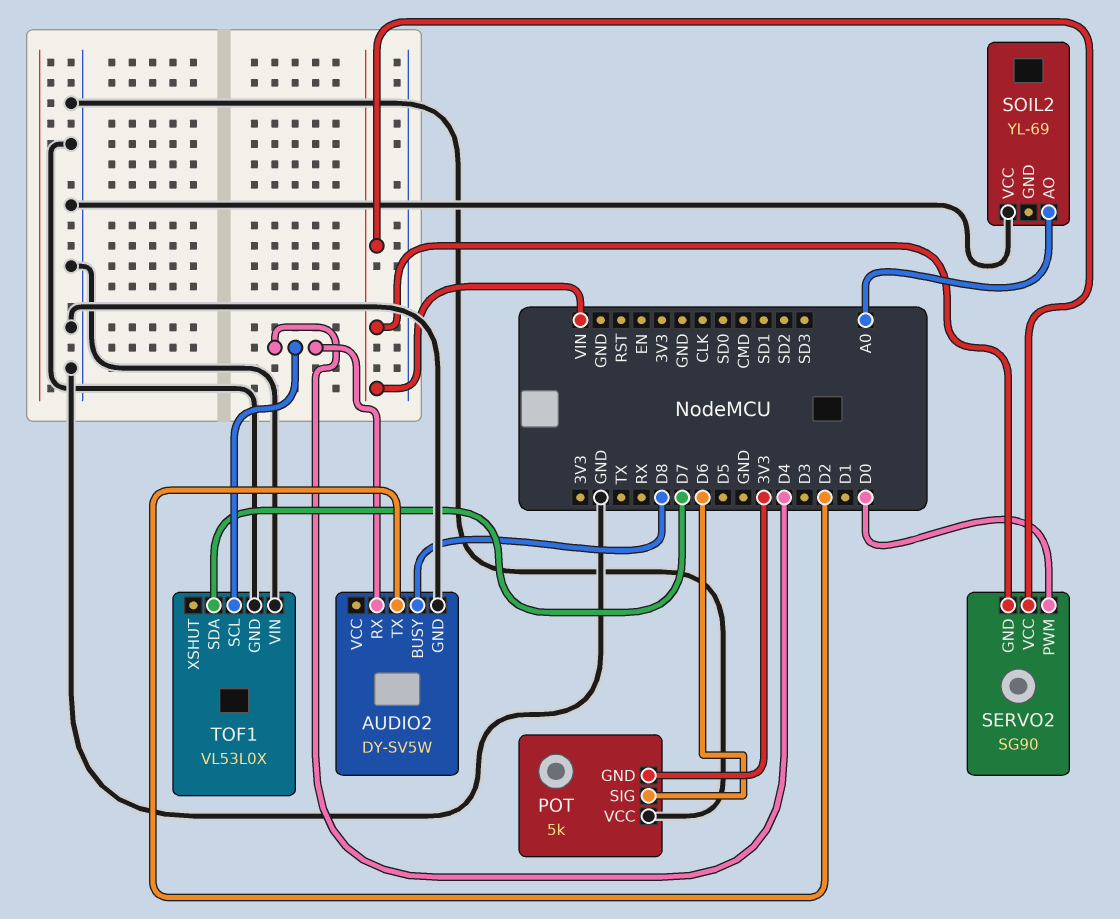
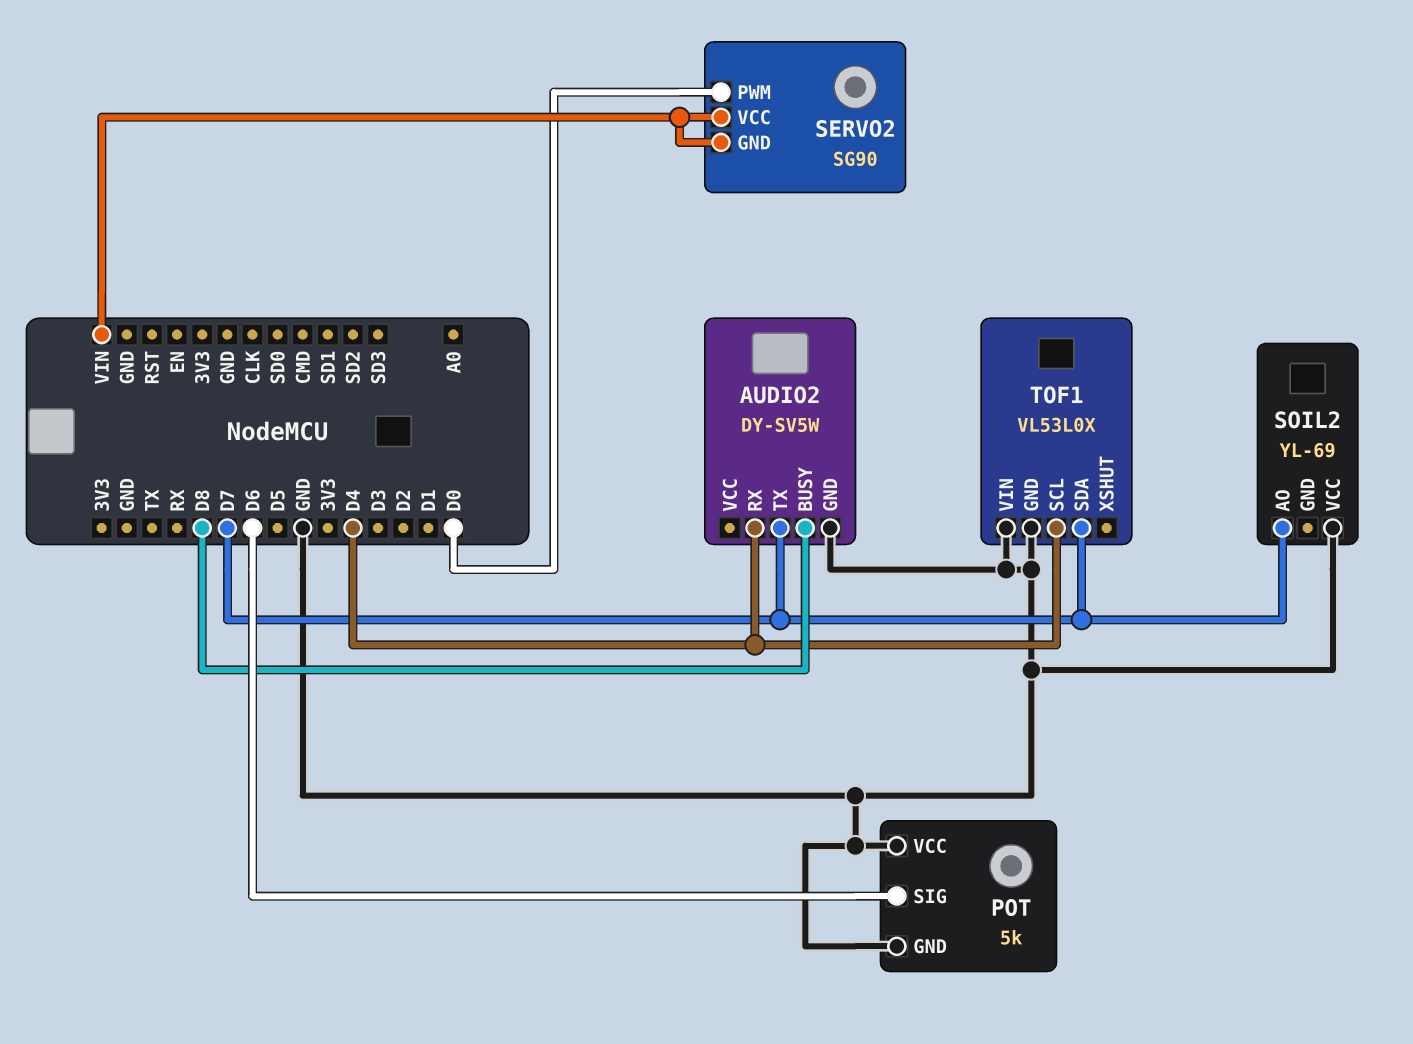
AUDIO2 pin TX: D2 -> D7
POT pin GND: 3V3 -> GND
SOIL2 pin AO: A0 -> D7

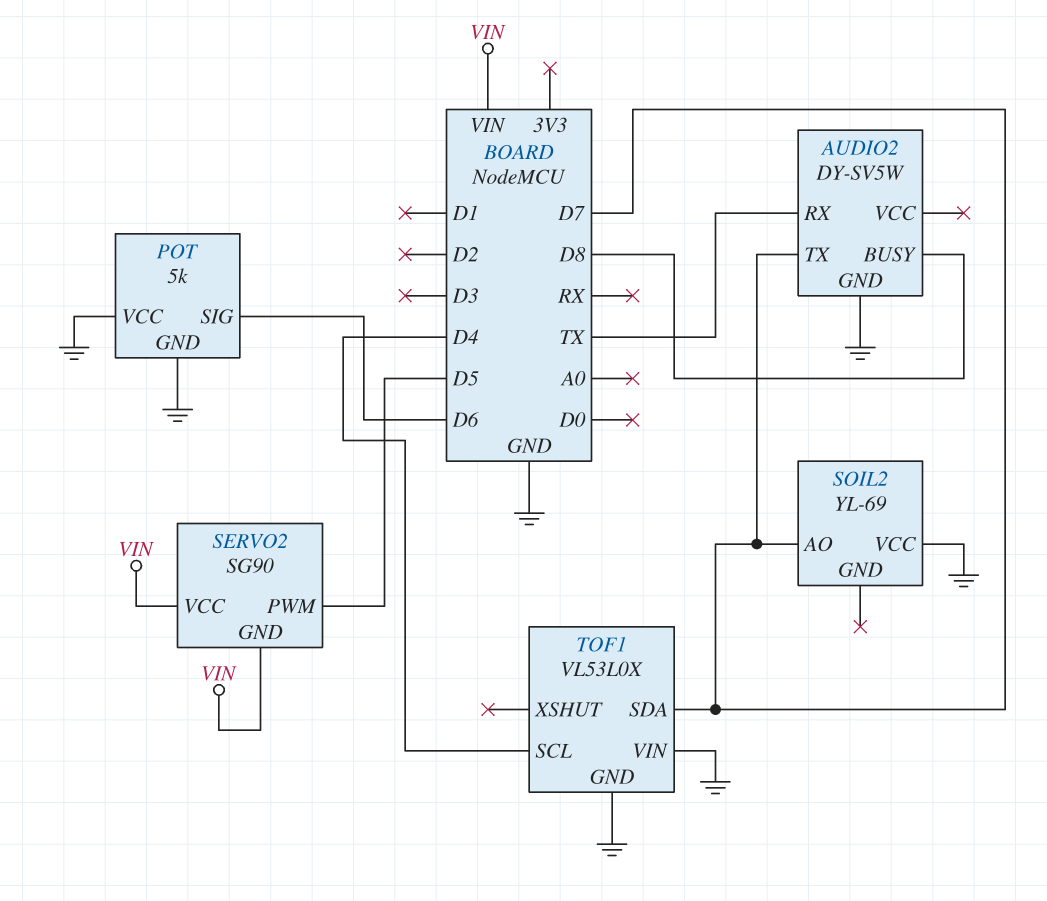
AUDIO2 pin RX: D4 -> TX
SERVO2 pin PWM: D0 -> D5

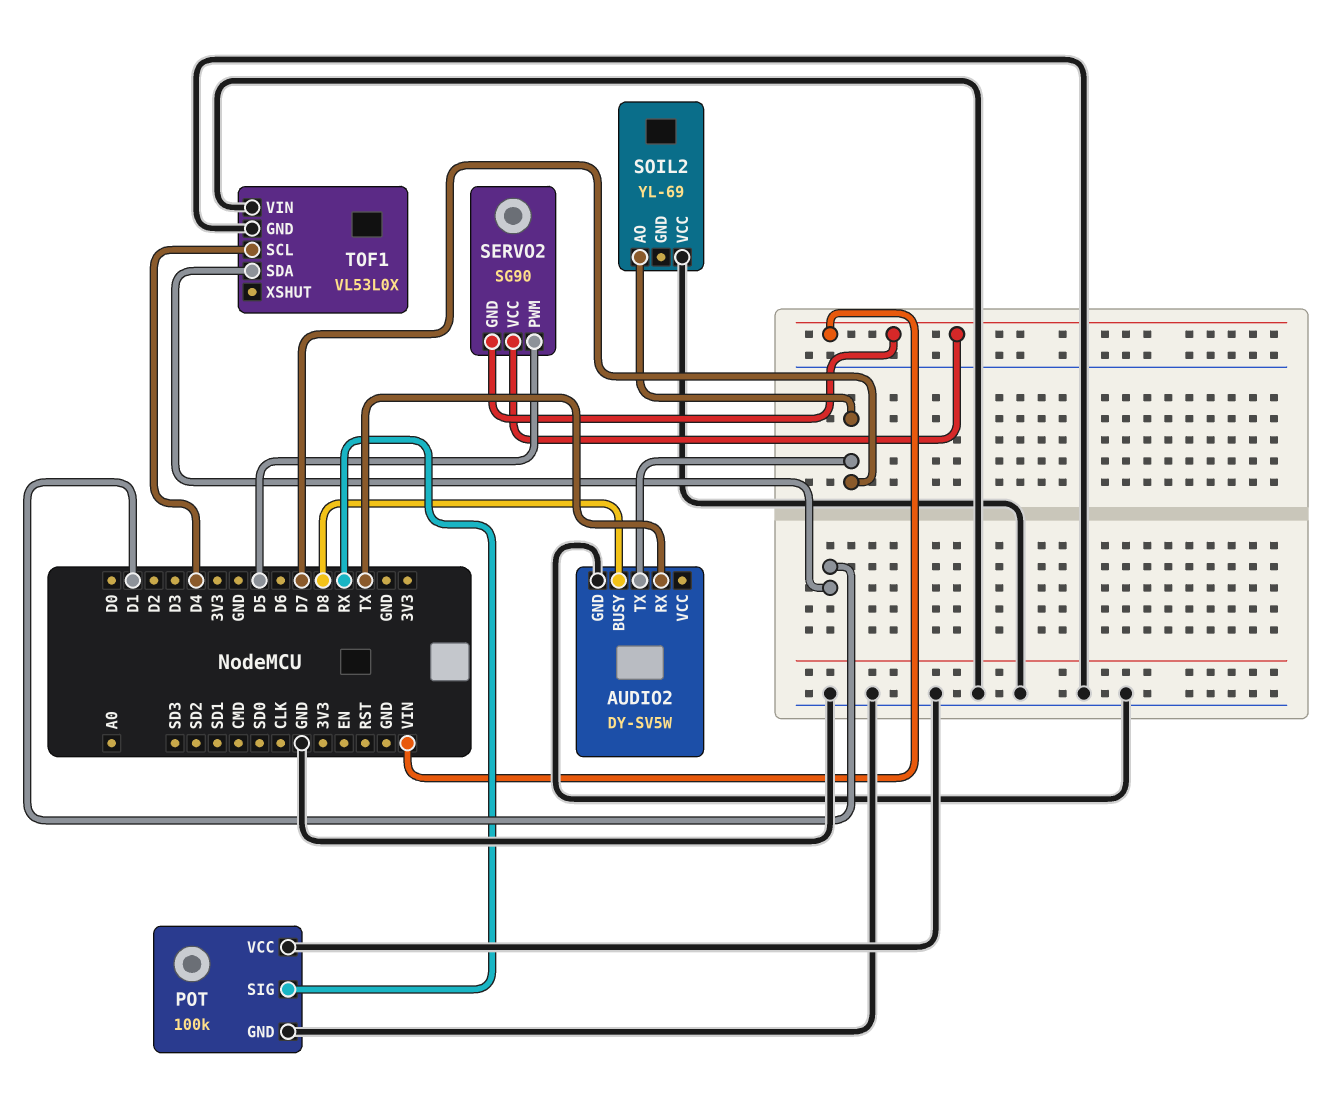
POT: 5k -> 100k
POT pin SIG: D6 -> RX
TOF1 pin SDA: D7 -> D1

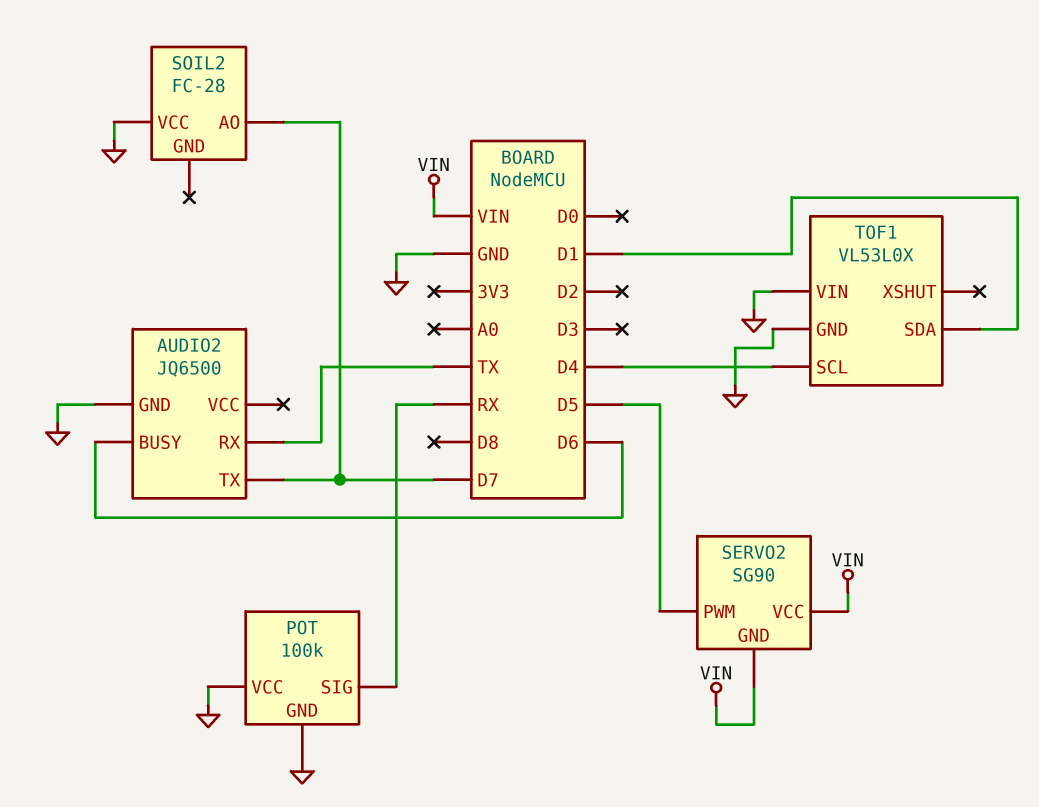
AUDIO2: DY-SV5W -> JQ6500
AUDIO2 pin BUSY: D8 -> D6
SOIL2: YL-69 -> FC-28

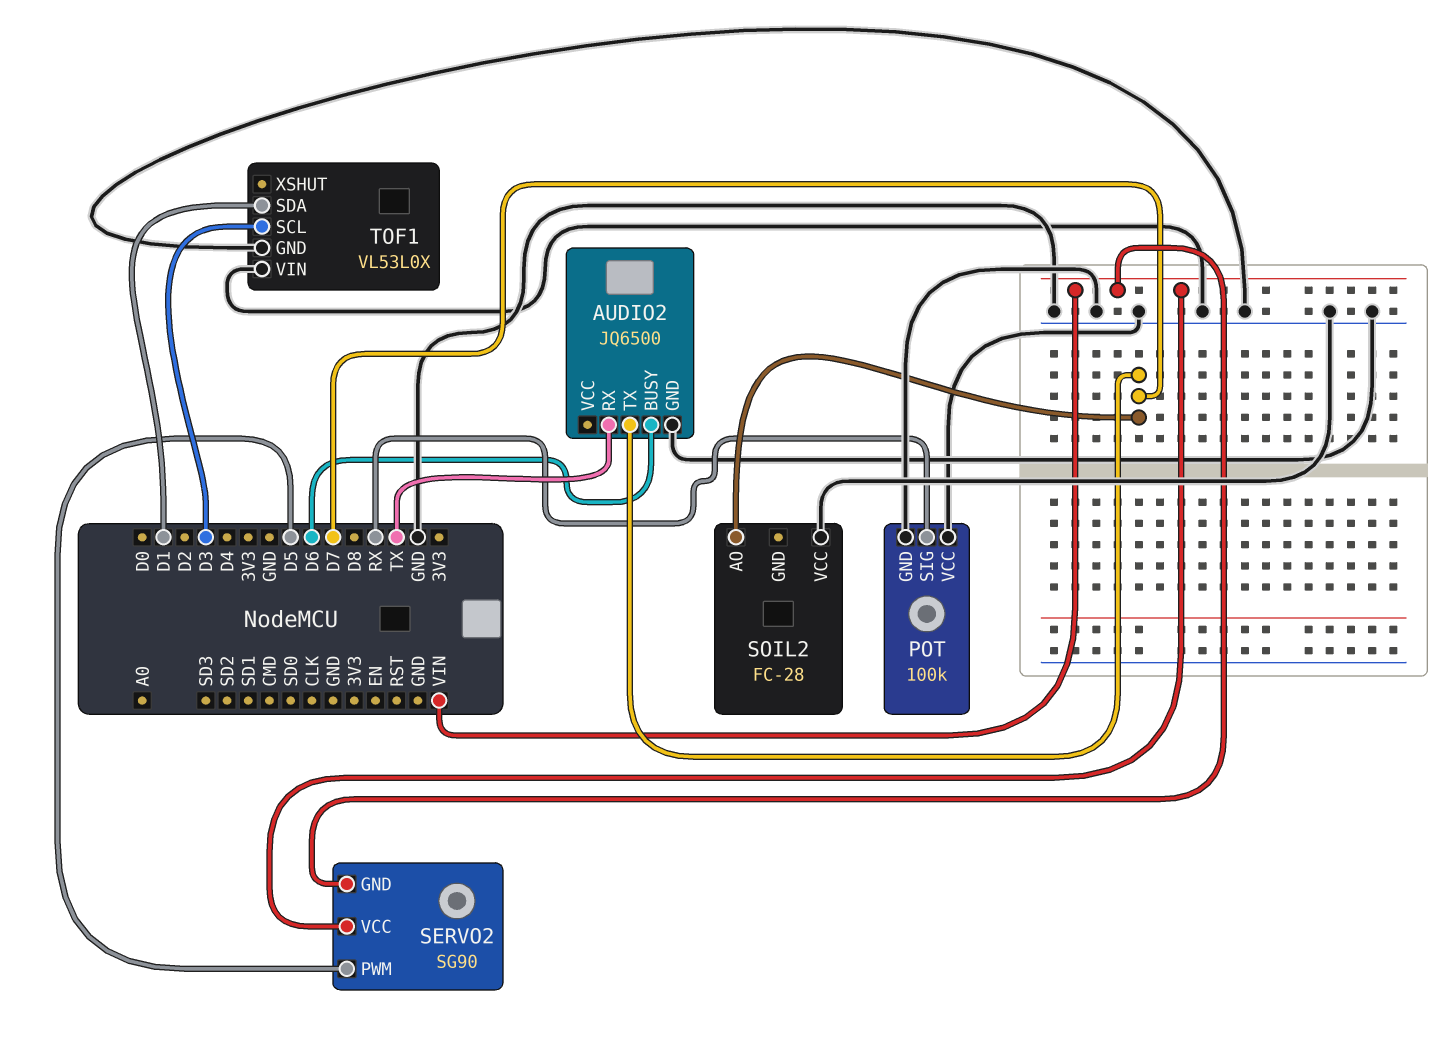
TOF1 pin SCL: D4 -> D3

